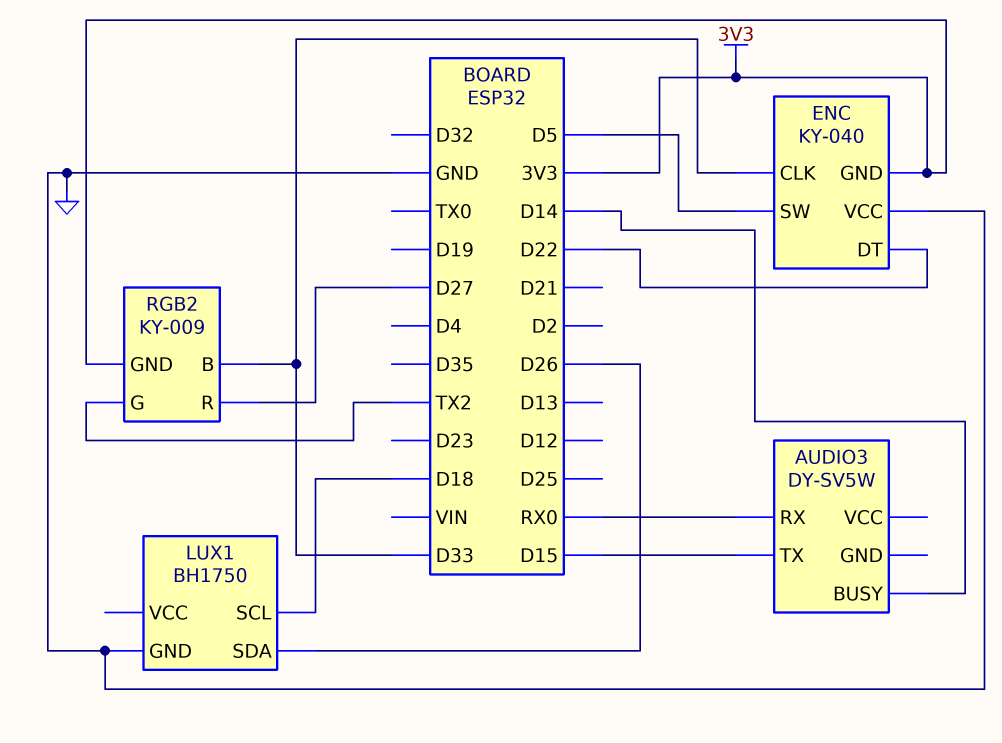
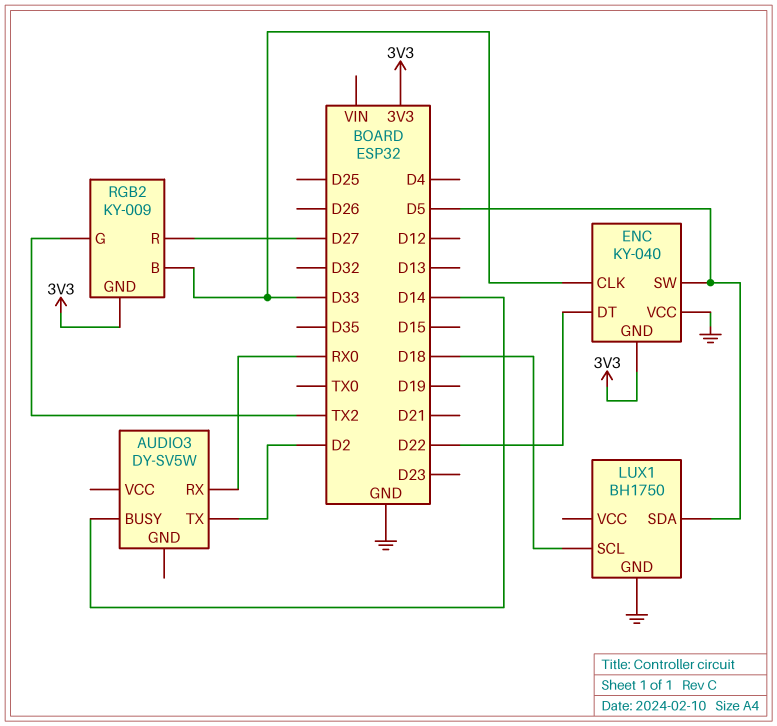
AUDIO3 pin TX: D15 -> D2
LUX1 pin SDA: D26 -> D5

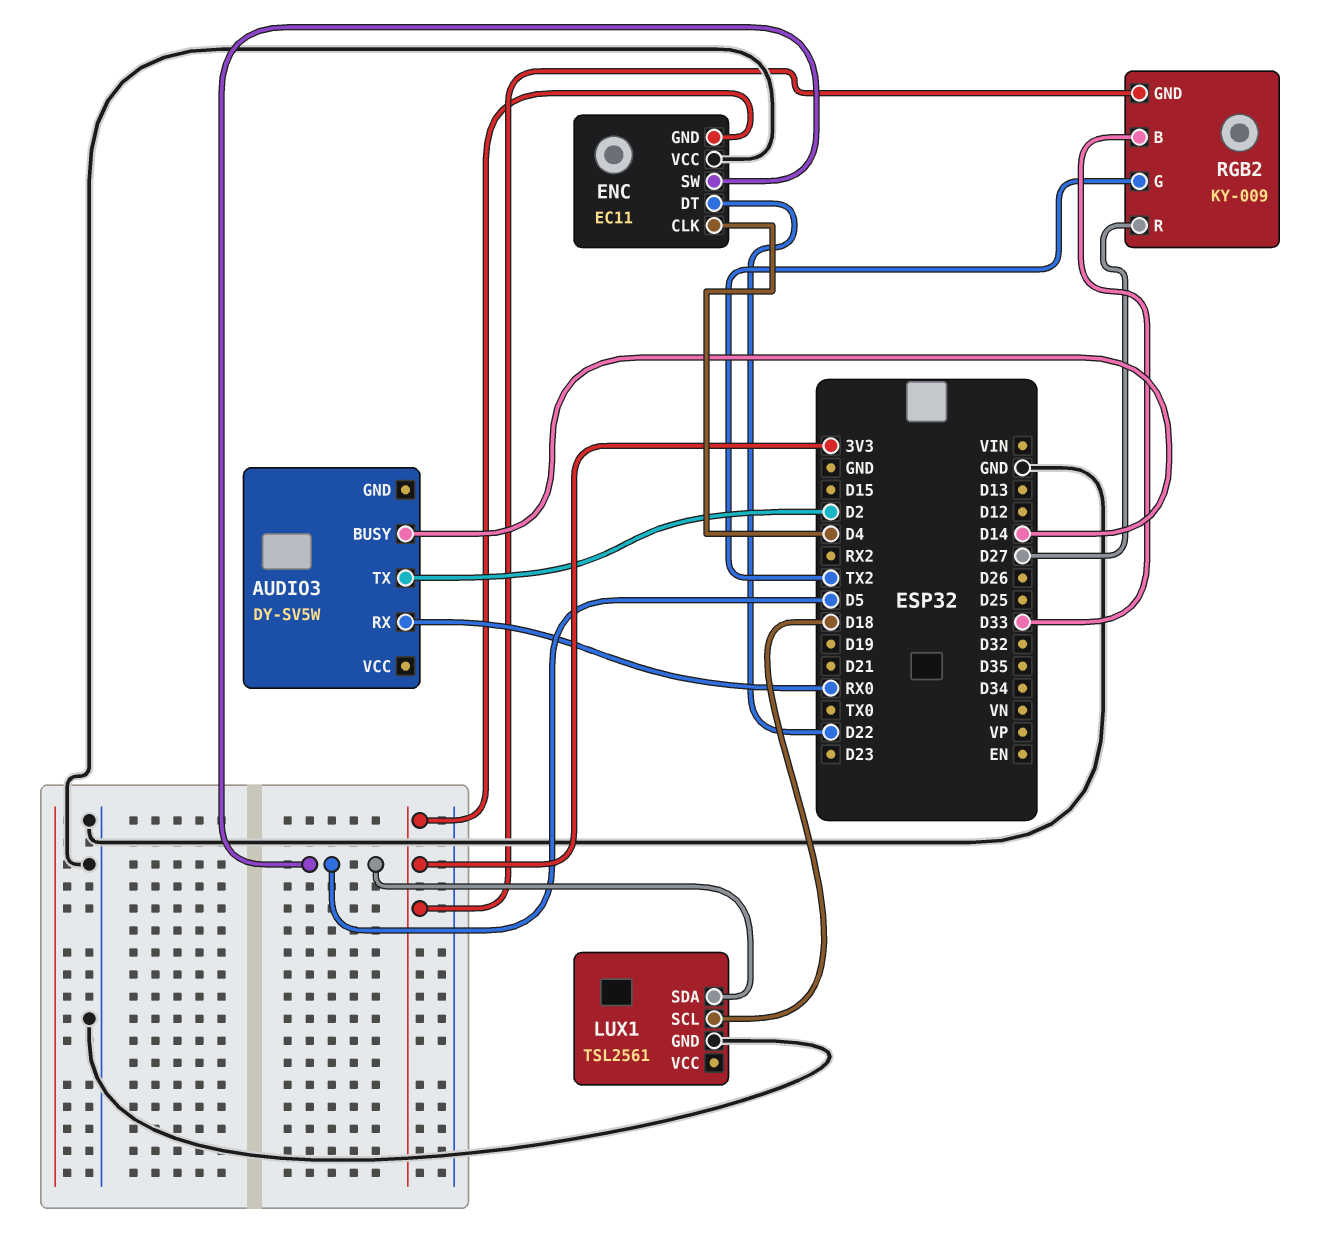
ENC: KY-040 -> EC11
ENC pin CLK: D33 -> D4
LUX1: BH1750 -> TSL2561

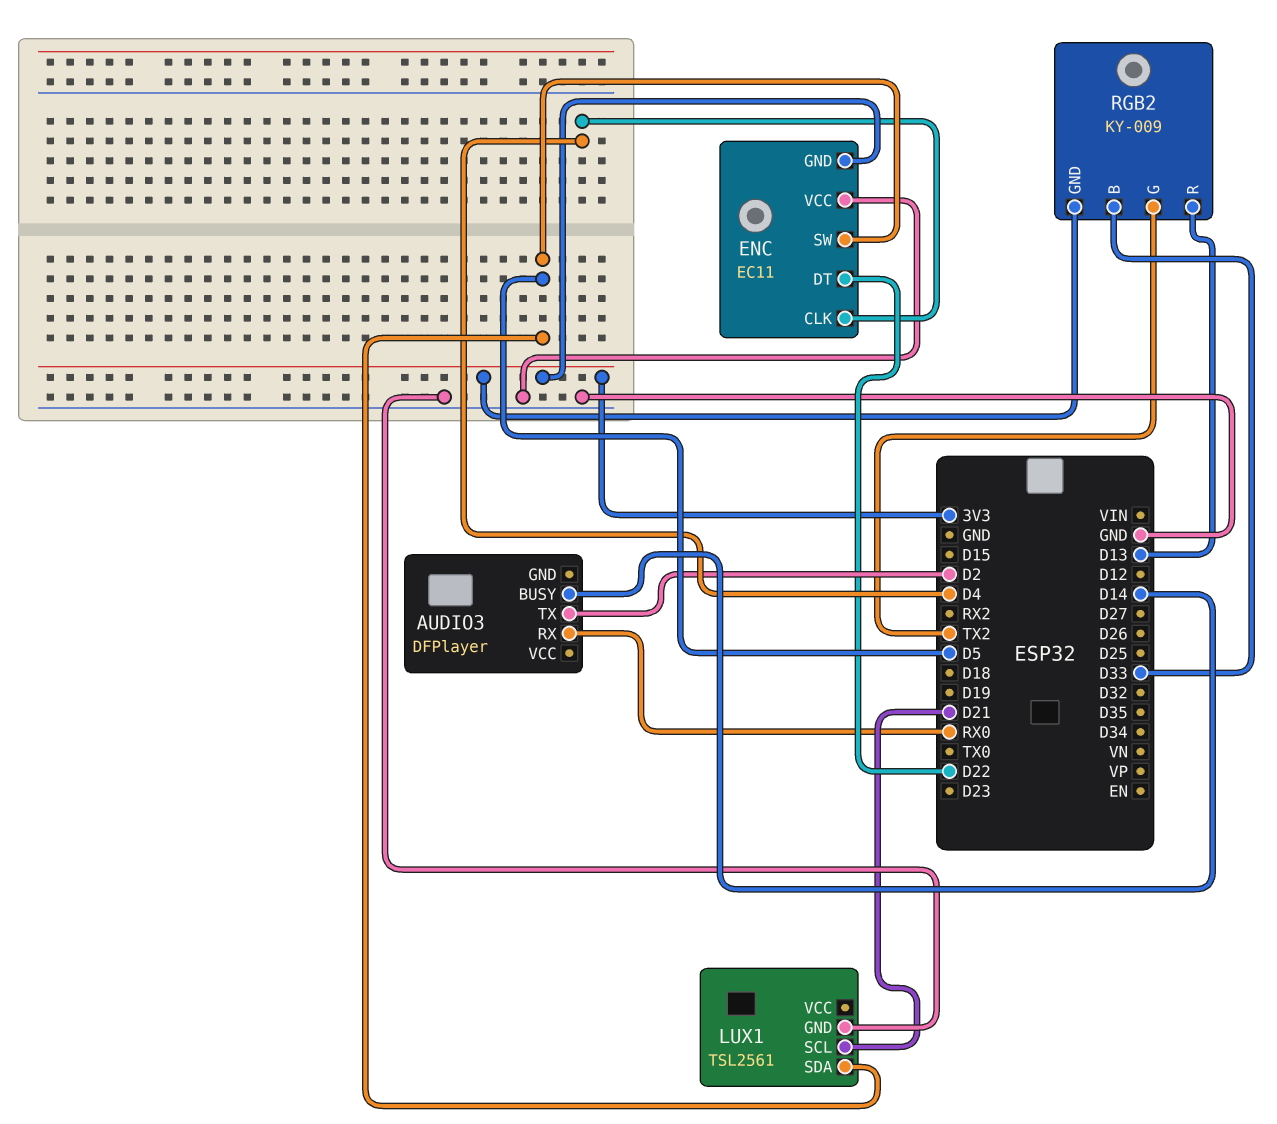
AUDIO3: DY-SV5W -> DFPlayer
LUX1 pin SCL: D18 -> D21
RGB2 pin R: D27 -> D13

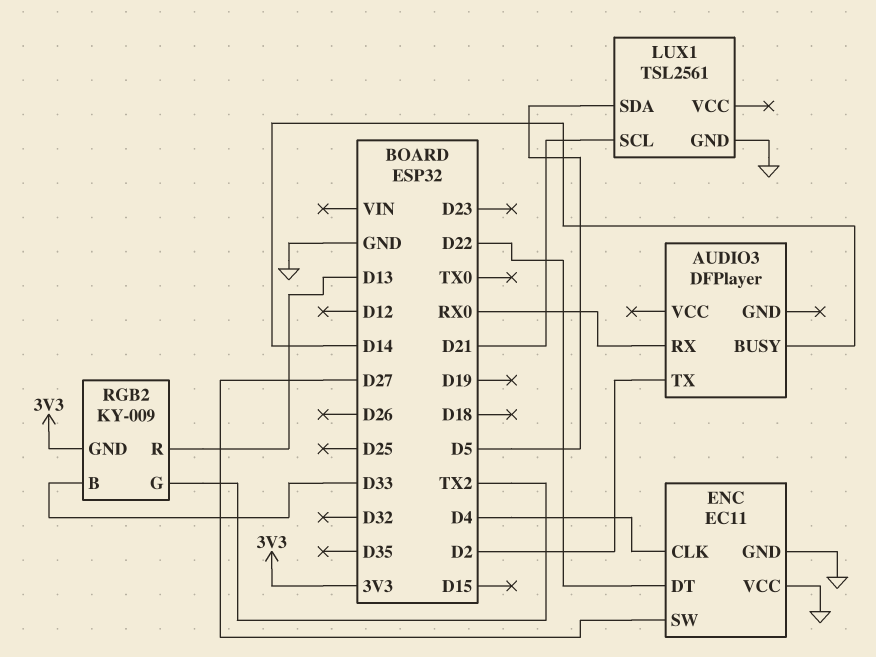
ENC pin GND: 3V3 -> GND
ENC pin SW: D5 -> D27

